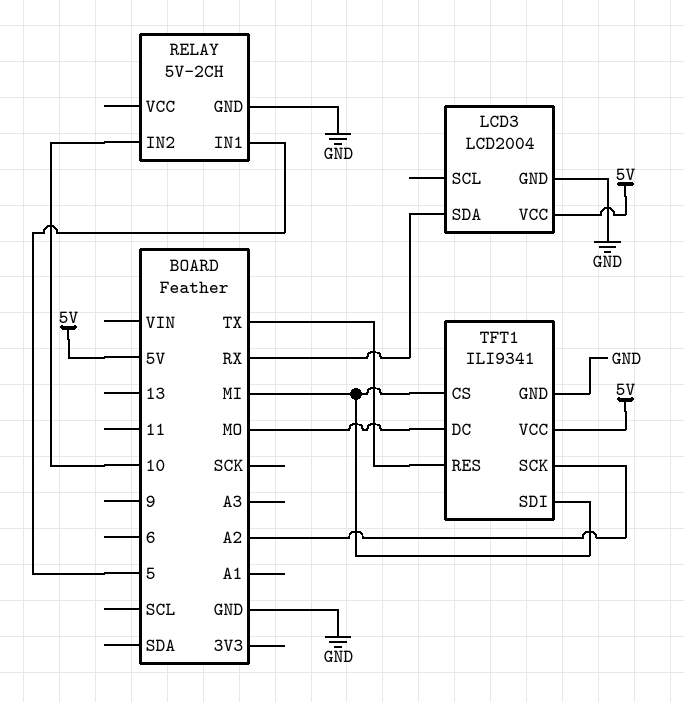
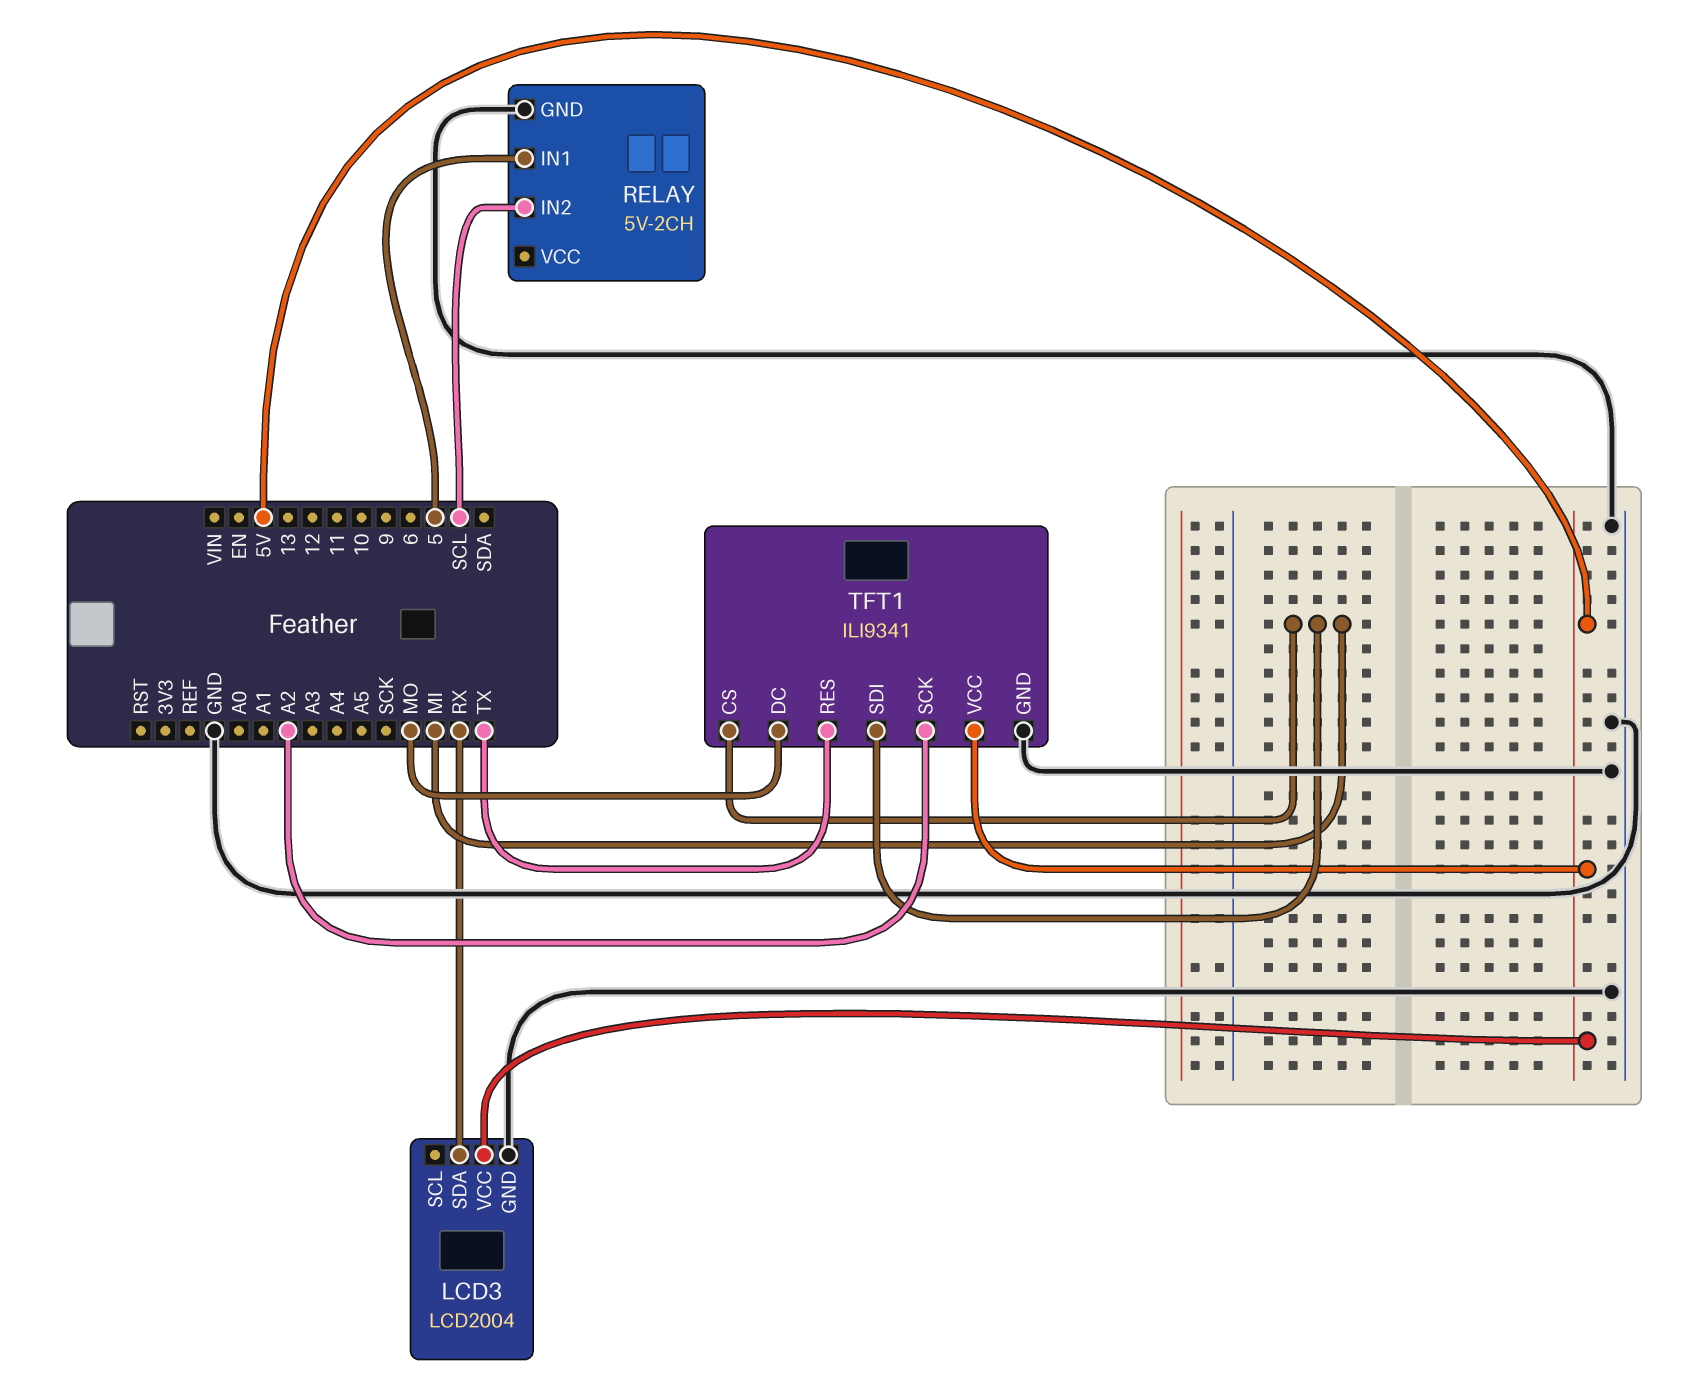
RELAY pin IN2: 10 -> SCL

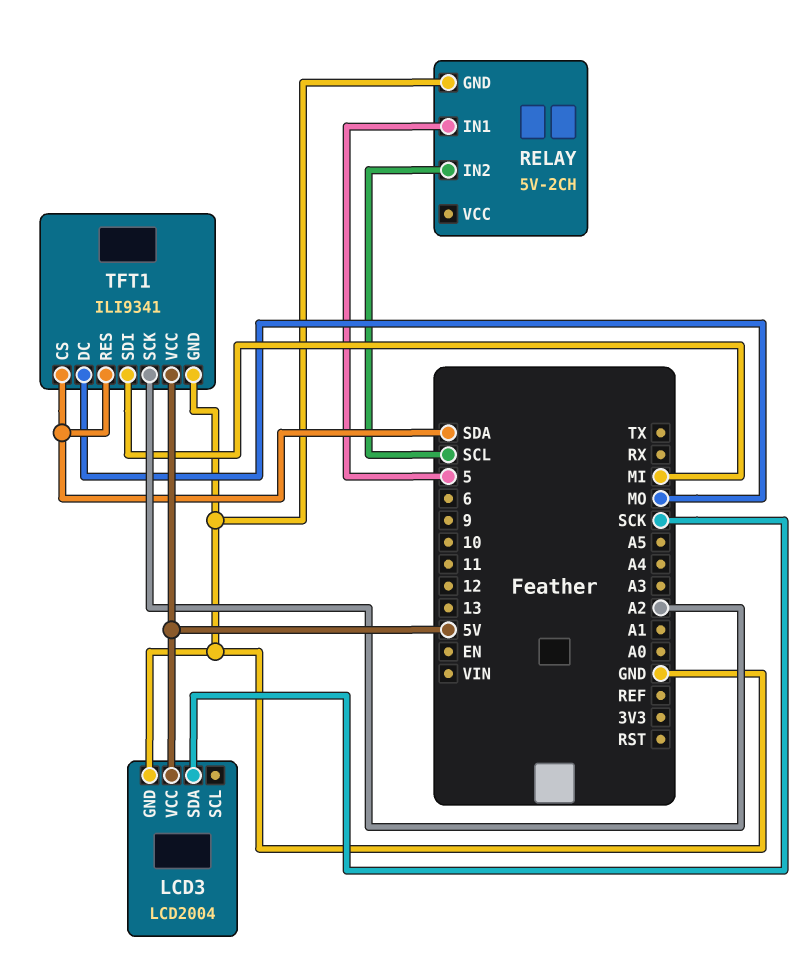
LCD3 pin SDA: RX -> SCK
TFT1 pin CS: MI -> SDA
TFT1 pin RES: TX -> SDA

